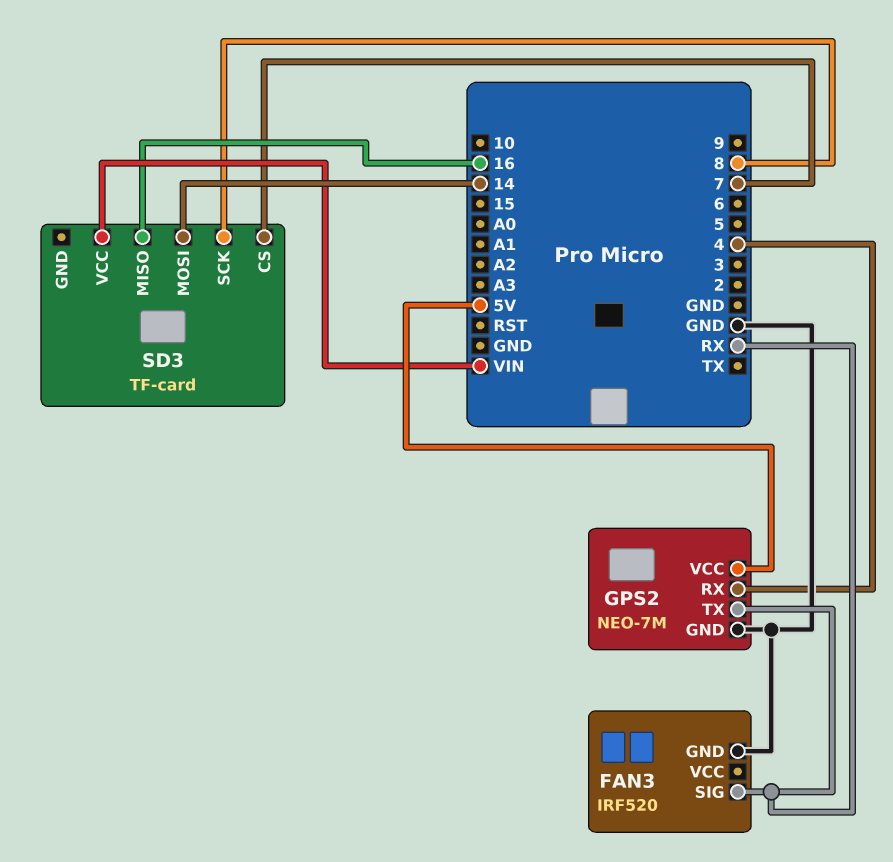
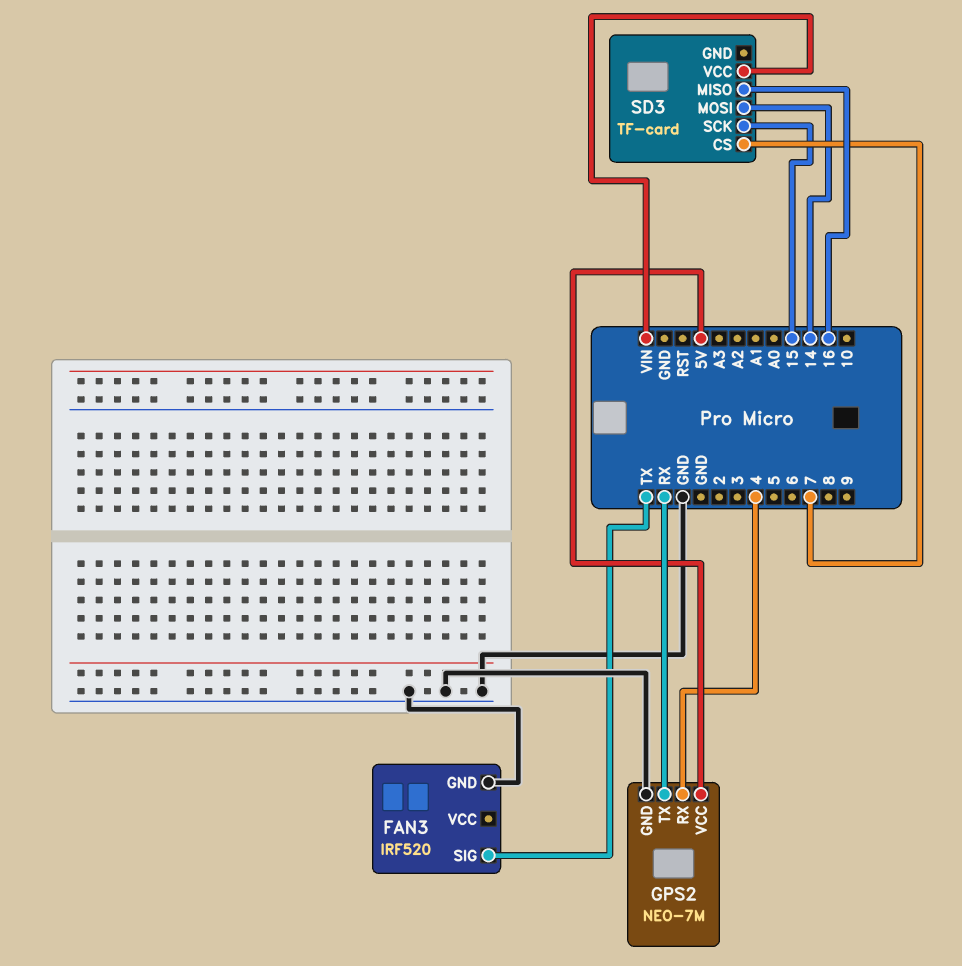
FAN3 pin SIG: RX -> TX
SD3 pin SCK: 8 -> 15

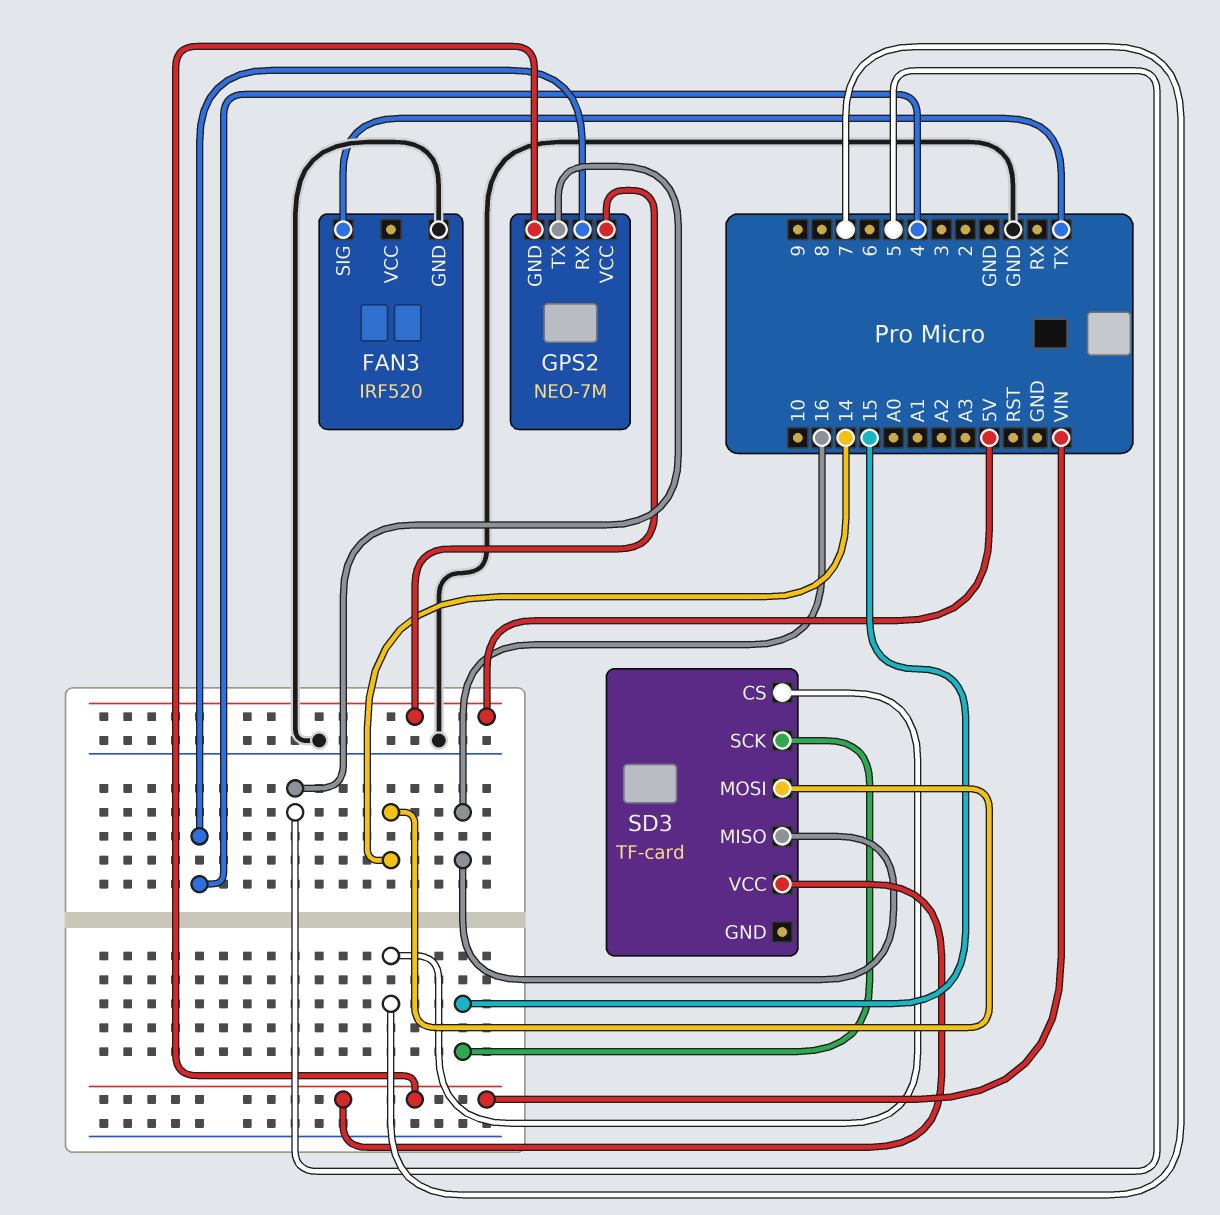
GPS2 pin GND: GND -> VIN
GPS2 pin TX: RX -> 5

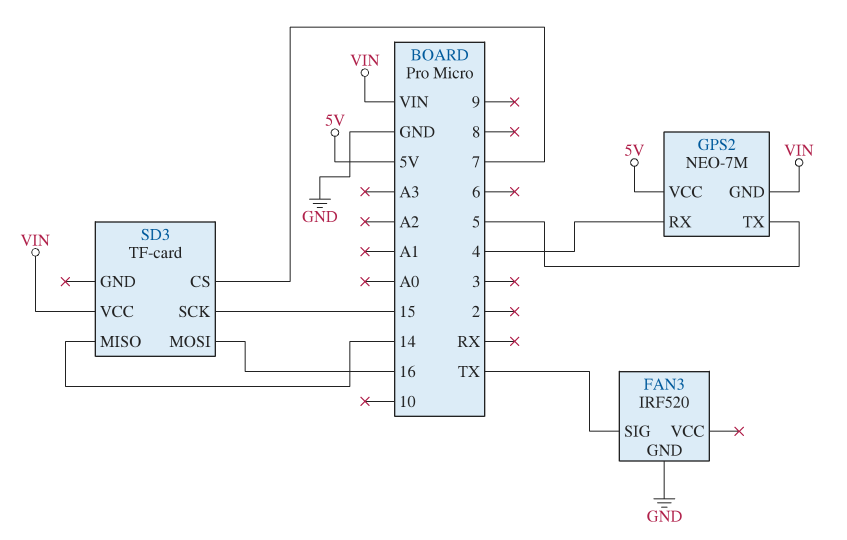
SD3 pin MISO: 16 -> 14
SD3 pin MOSI: 14 -> 16

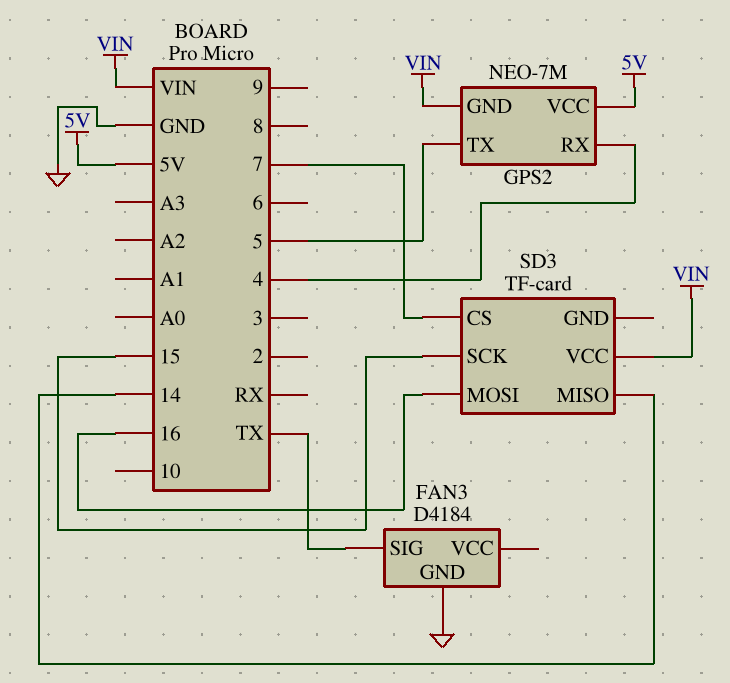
FAN3: IRF520 -> D4184

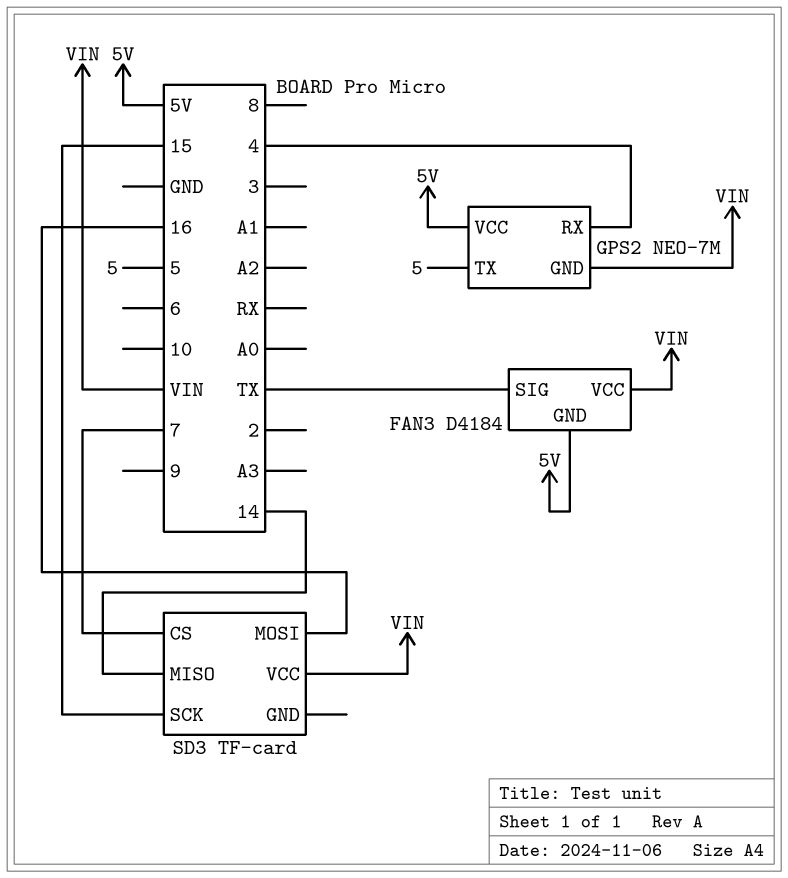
FAN3 pin GND: GND -> 5V
FAN3 pin VCC: none -> VIN

